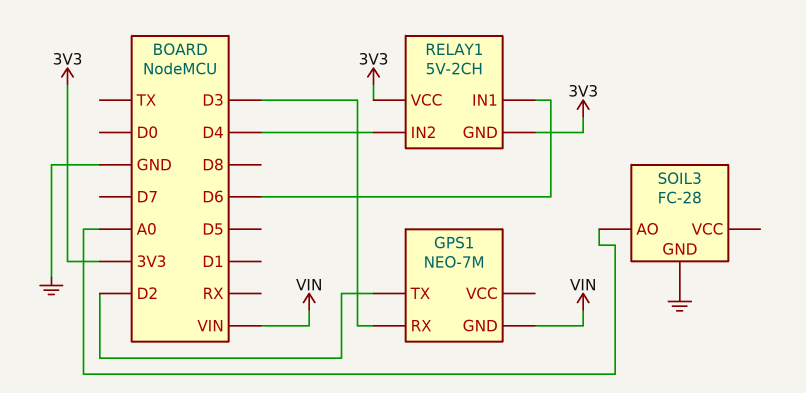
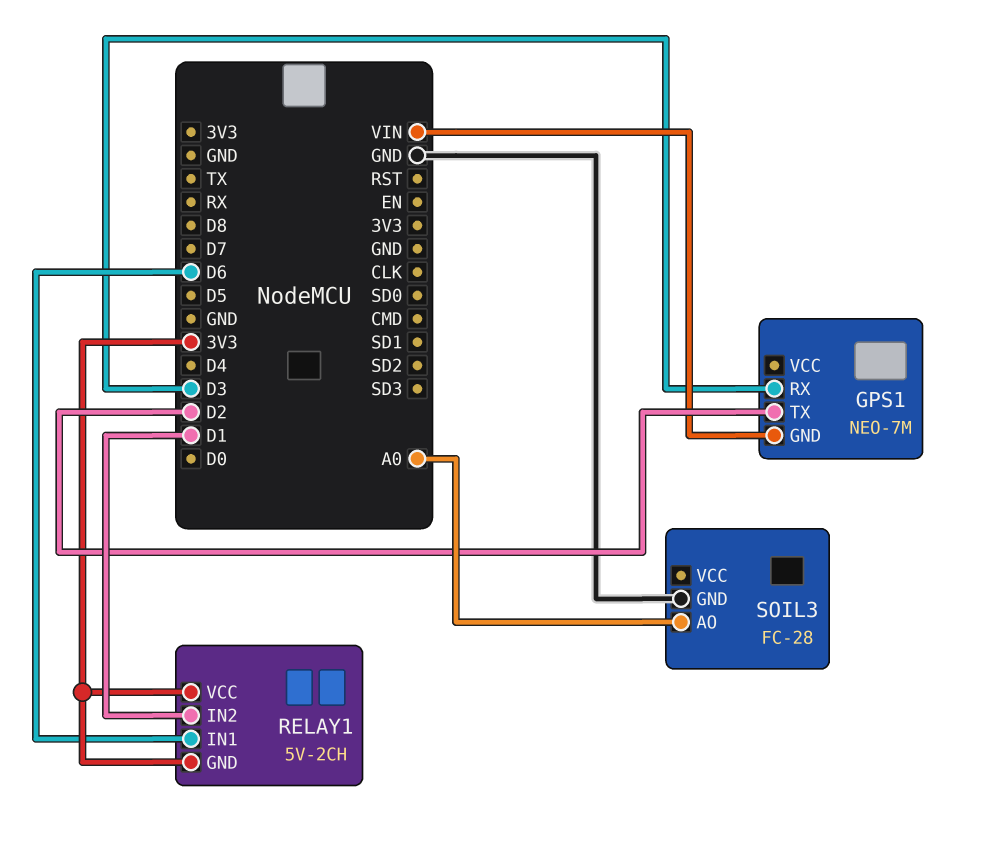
RELAY1 pin IN2: D4 -> D1

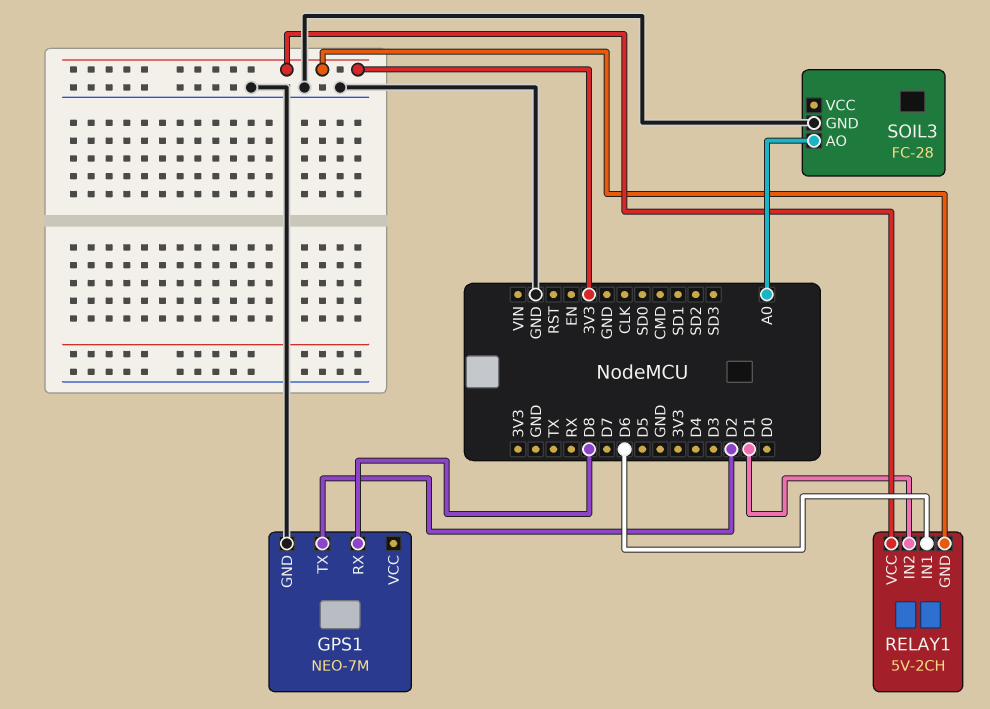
GPS1 pin GND: VIN -> GND
GPS1 pin RX: D3 -> D8

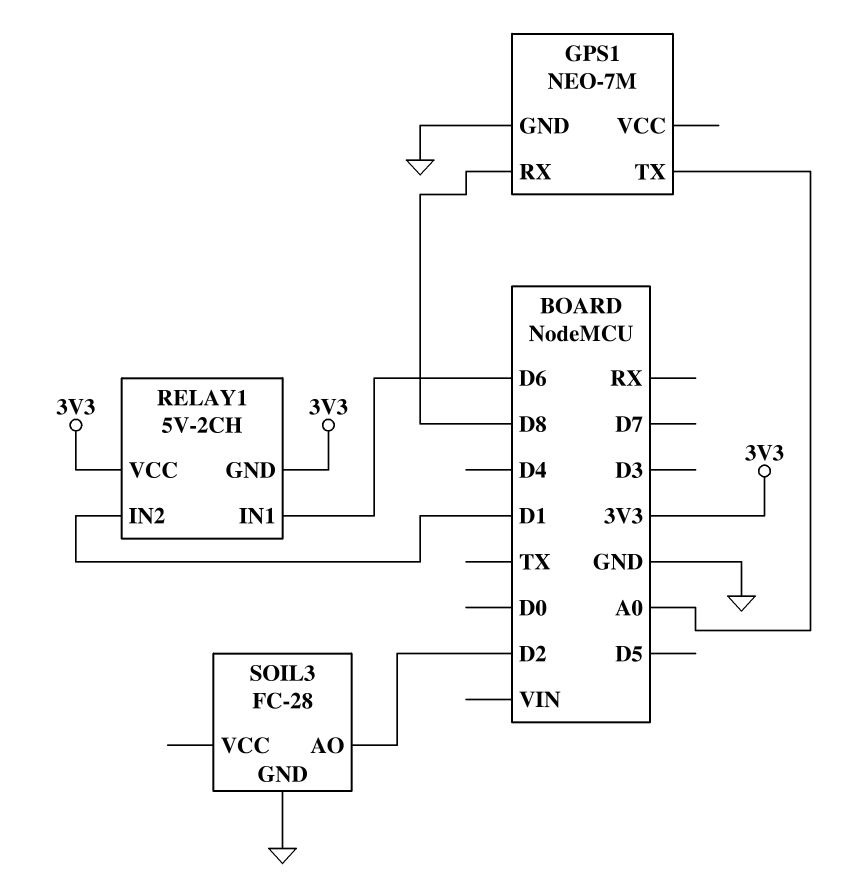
GPS1 pin TX: D2 -> A0
SOIL3 pin AO: A0 -> D2

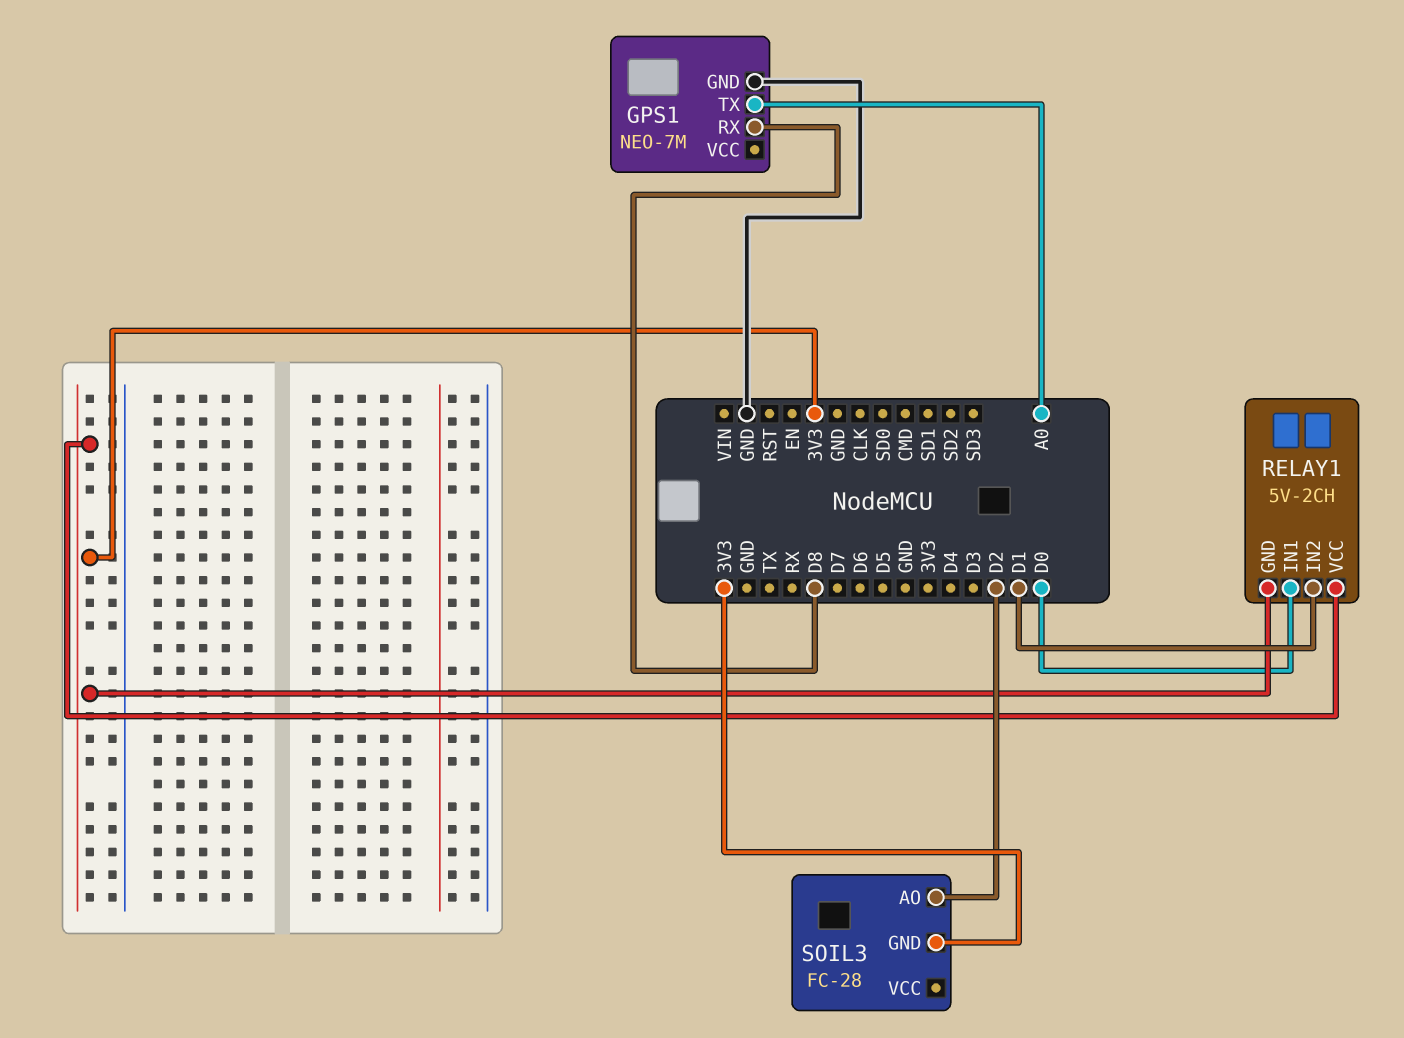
RELAY1 pin IN1: D6 -> D0
SOIL3 pin GND: GND -> 3V3

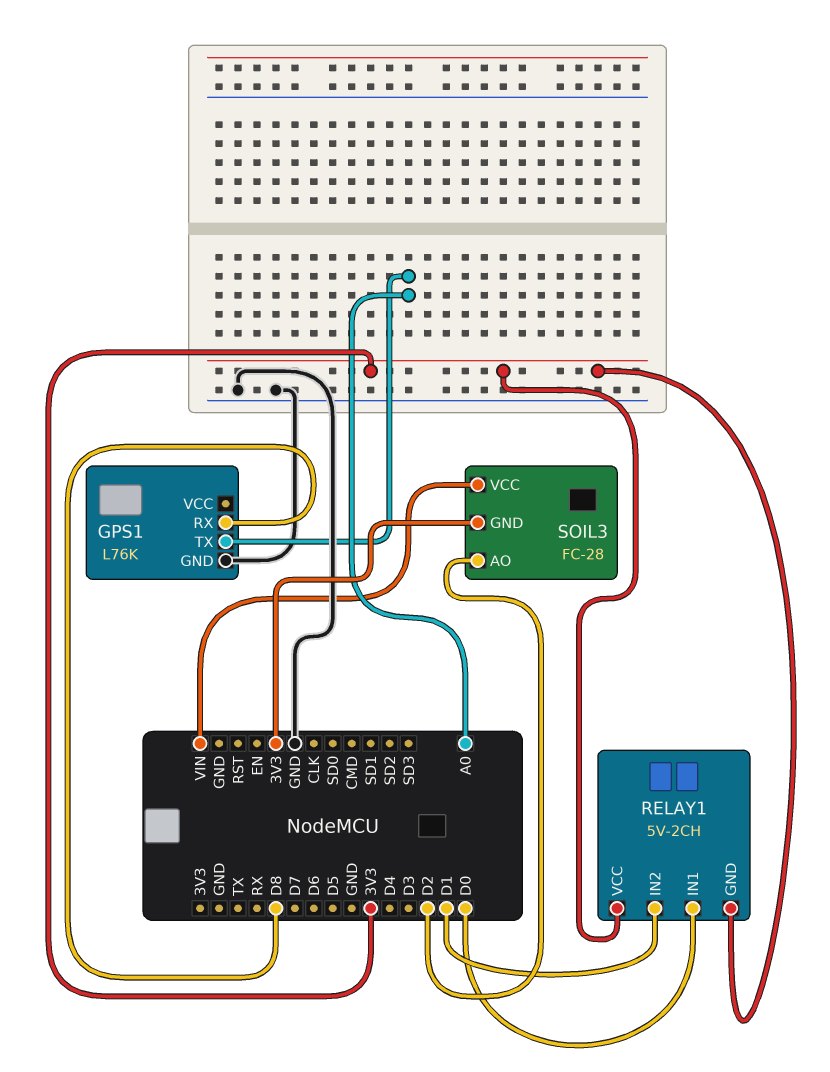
GPS1: NEO-7M -> L76K
SOIL3 pin VCC: none -> VIN

